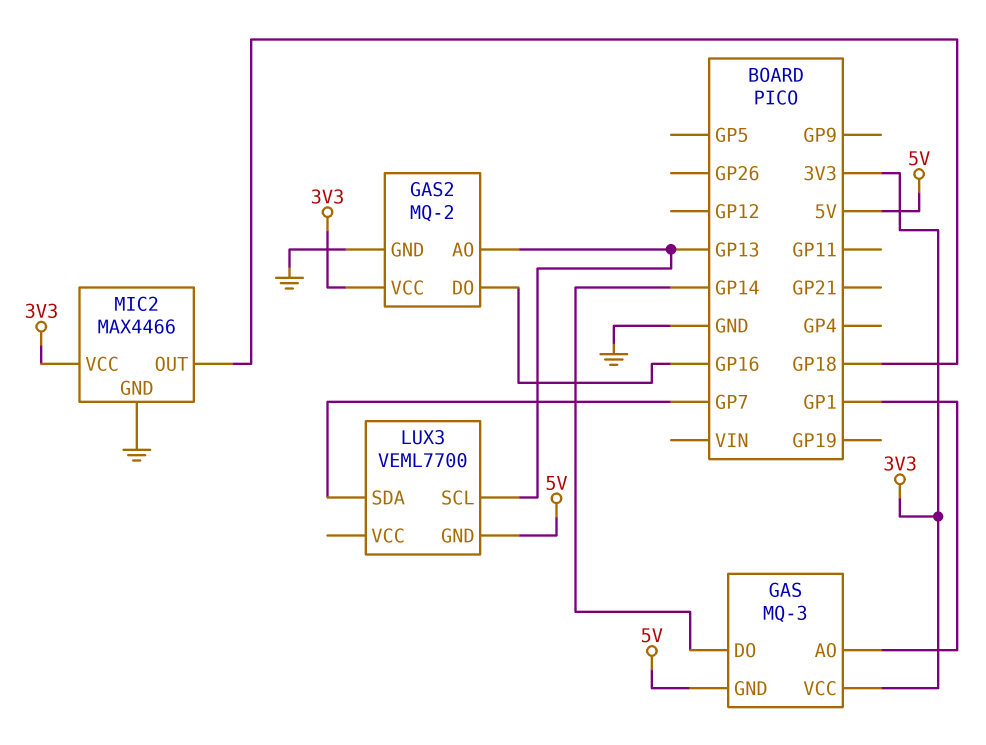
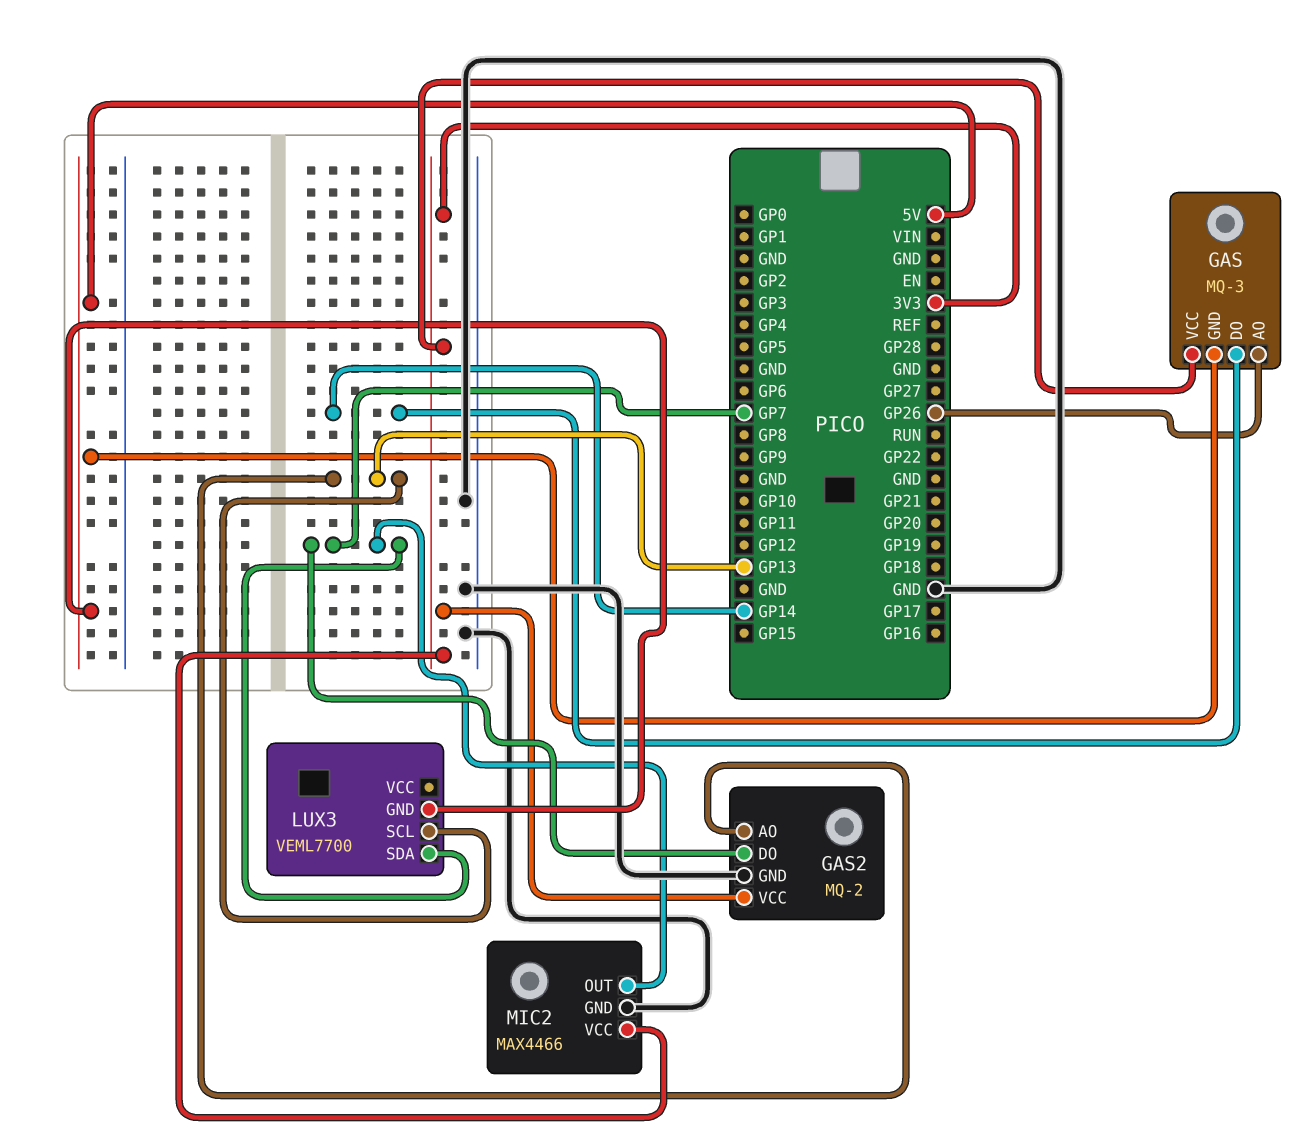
GAS pin AO: GP1 -> GP26
GAS2 pin DO: GP16 -> GP7
MIC2 pin OUT: GP18 -> GP7

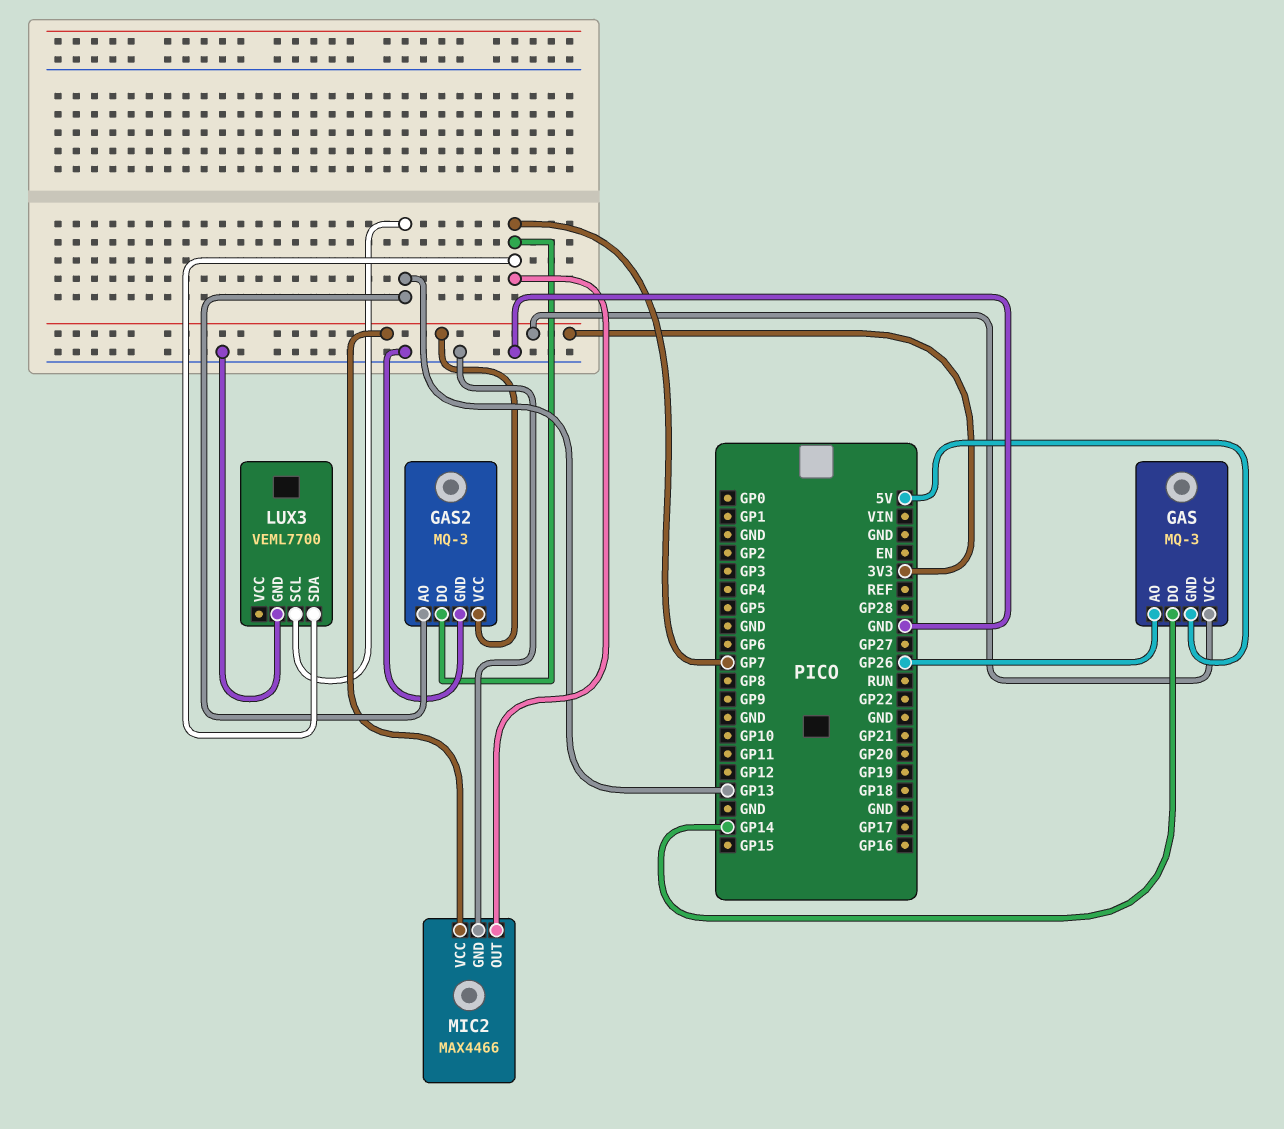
GAS2: MQ-2 -> MQ-3
LUX3 pin GND: 5V -> GND

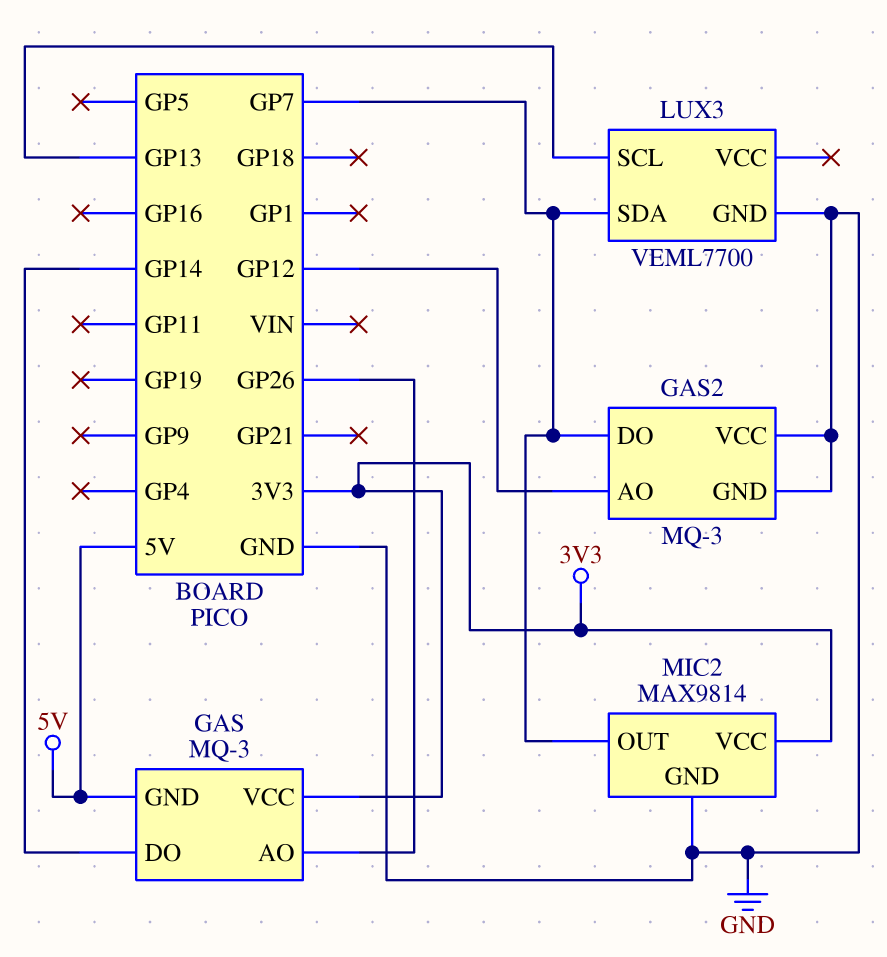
GAS2 pin AO: GP13 -> GP12
GAS2 pin VCC: 3V3 -> GND
MIC2: MAX4466 -> MAX9814

